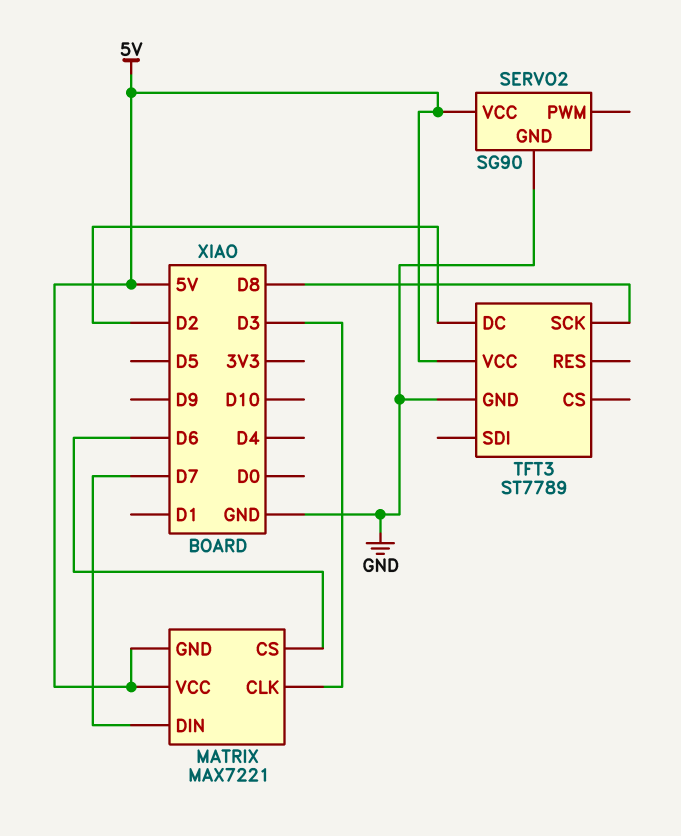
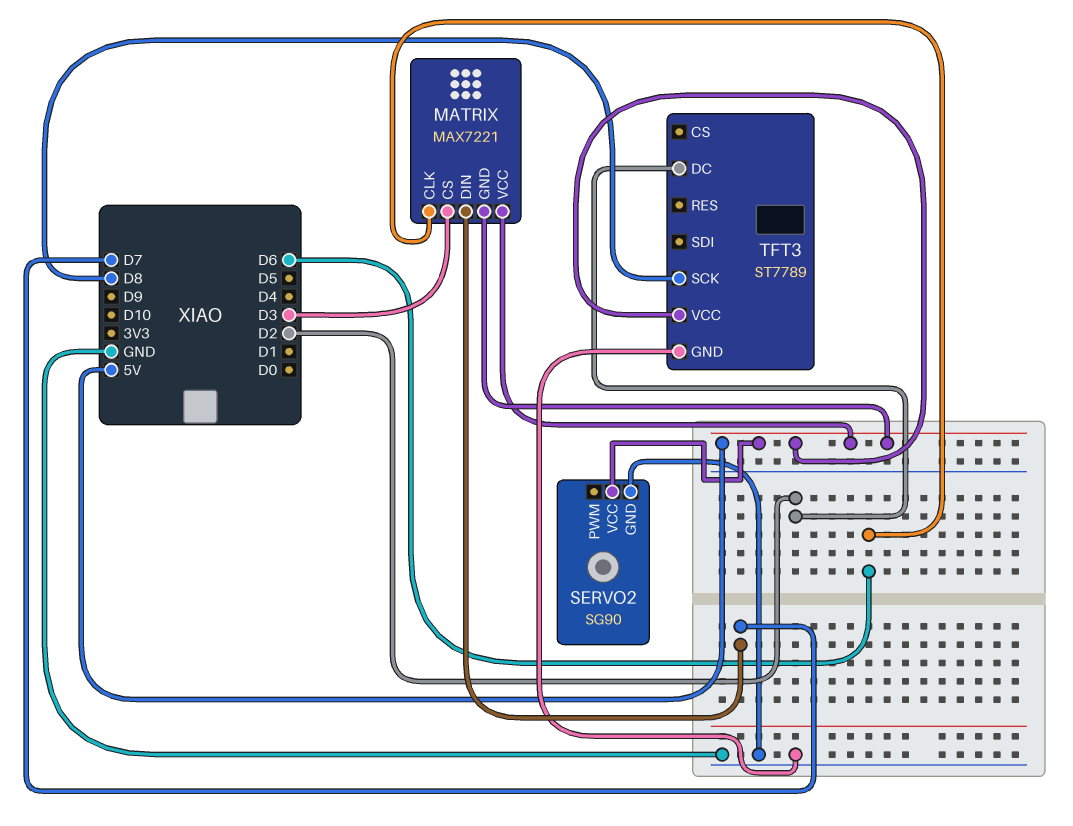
MATRIX pin CLK: D3 -> D6
MATRIX pin CS: D6 -> D3

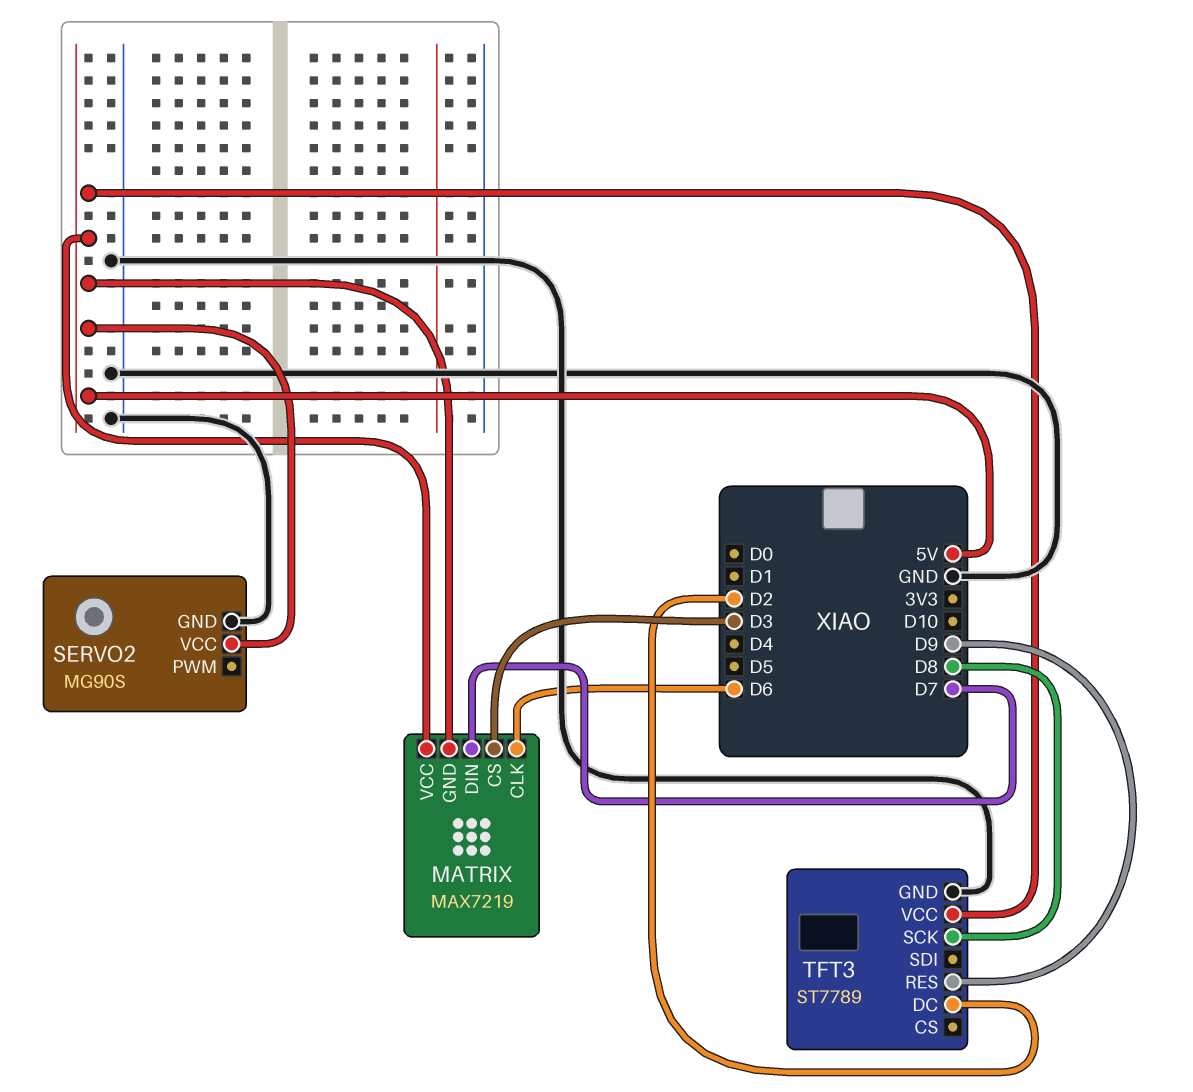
MATRIX: MAX7221 -> MAX7219
SERVO2: SG90 -> MG90S
TFT3 pin RES: none -> D9

